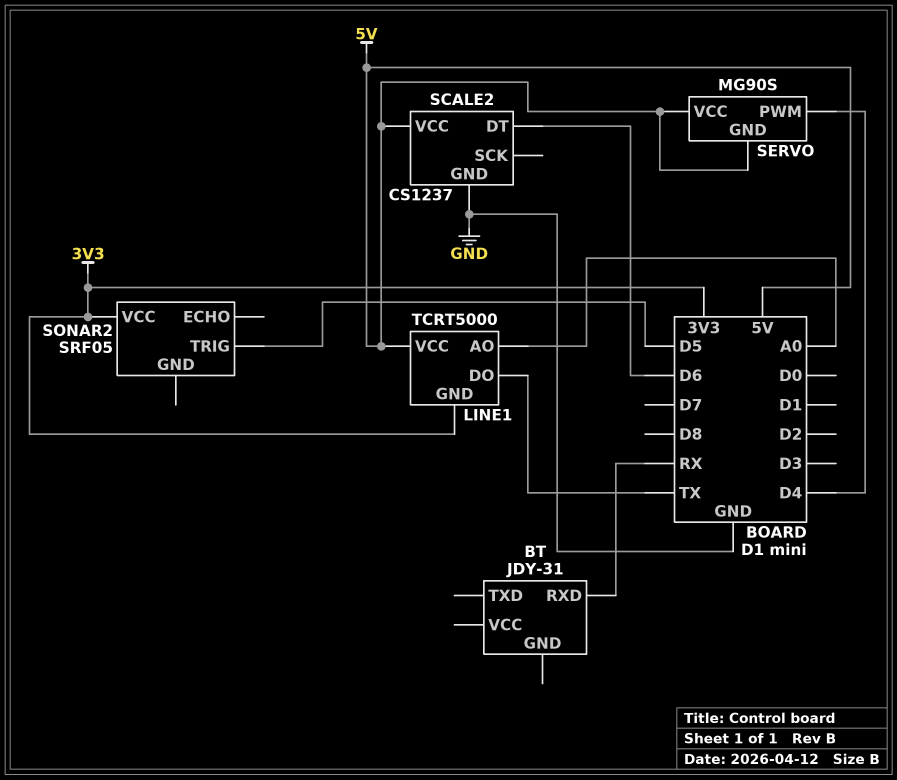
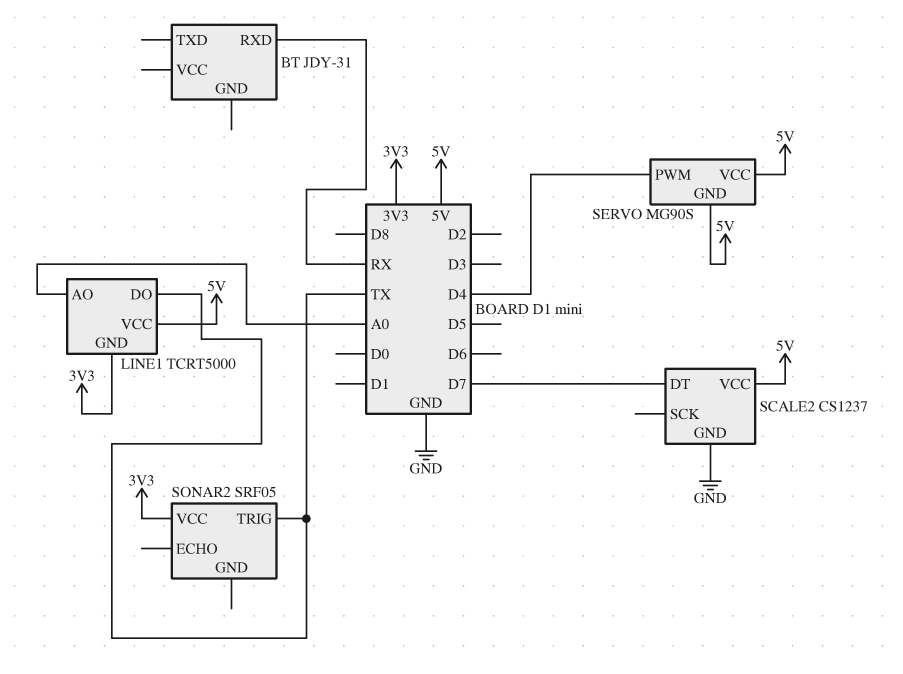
SCALE2 pin DT: D6 -> D7
SONAR2 pin TRIG: D5 -> TX

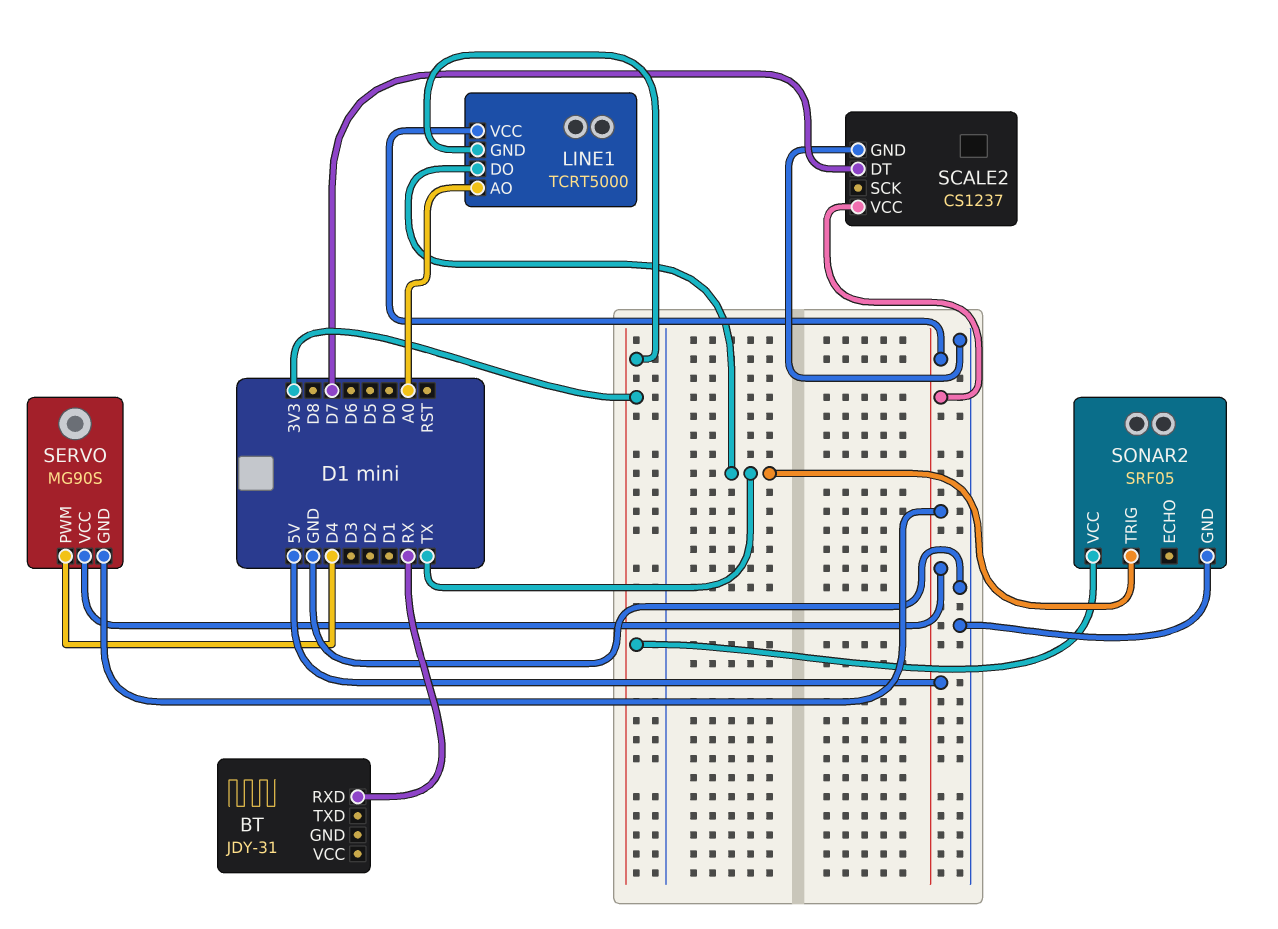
SONAR2 pin GND: none -> GND

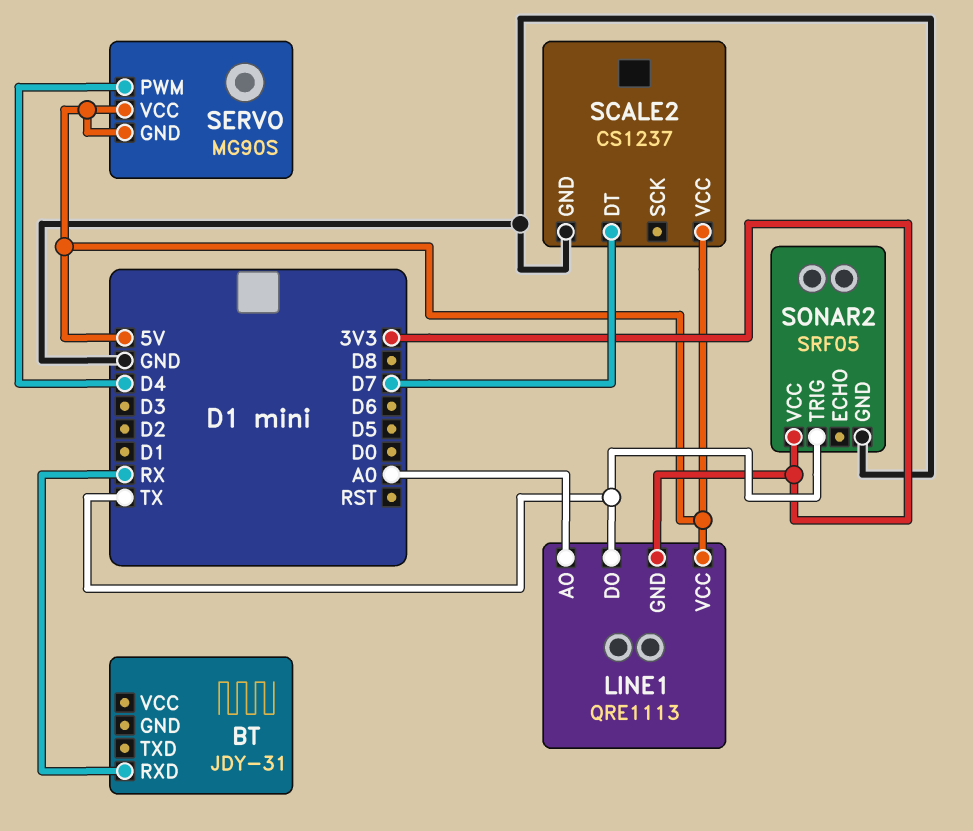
LINE1: TCRT5000 -> QRE1113

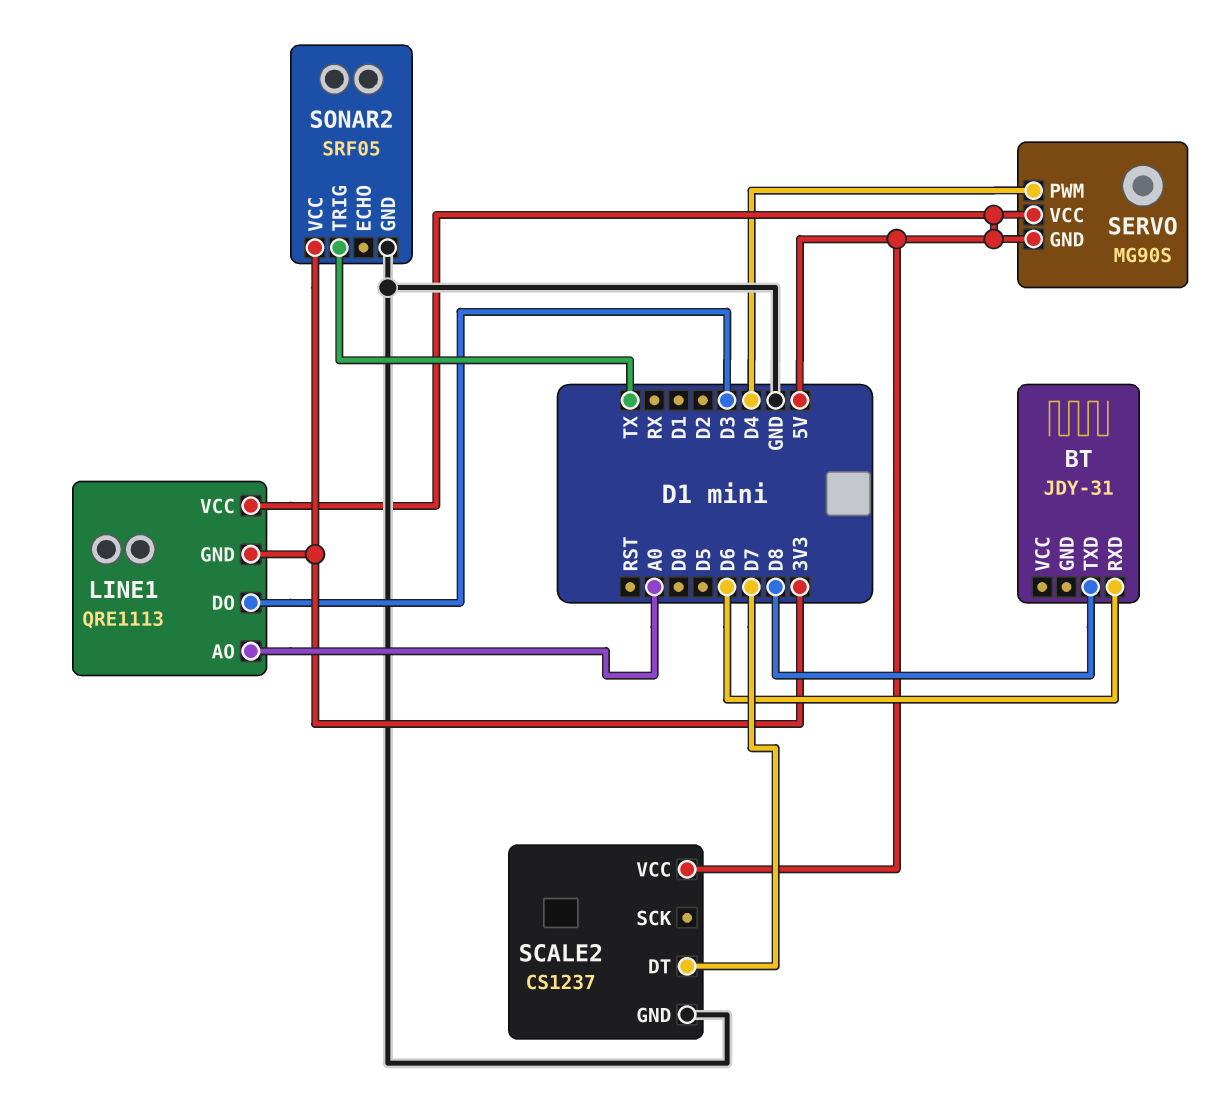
BT pin RXD: RX -> D6
BT pin TXD: none -> D8
LINE1 pin DO: TX -> D3

